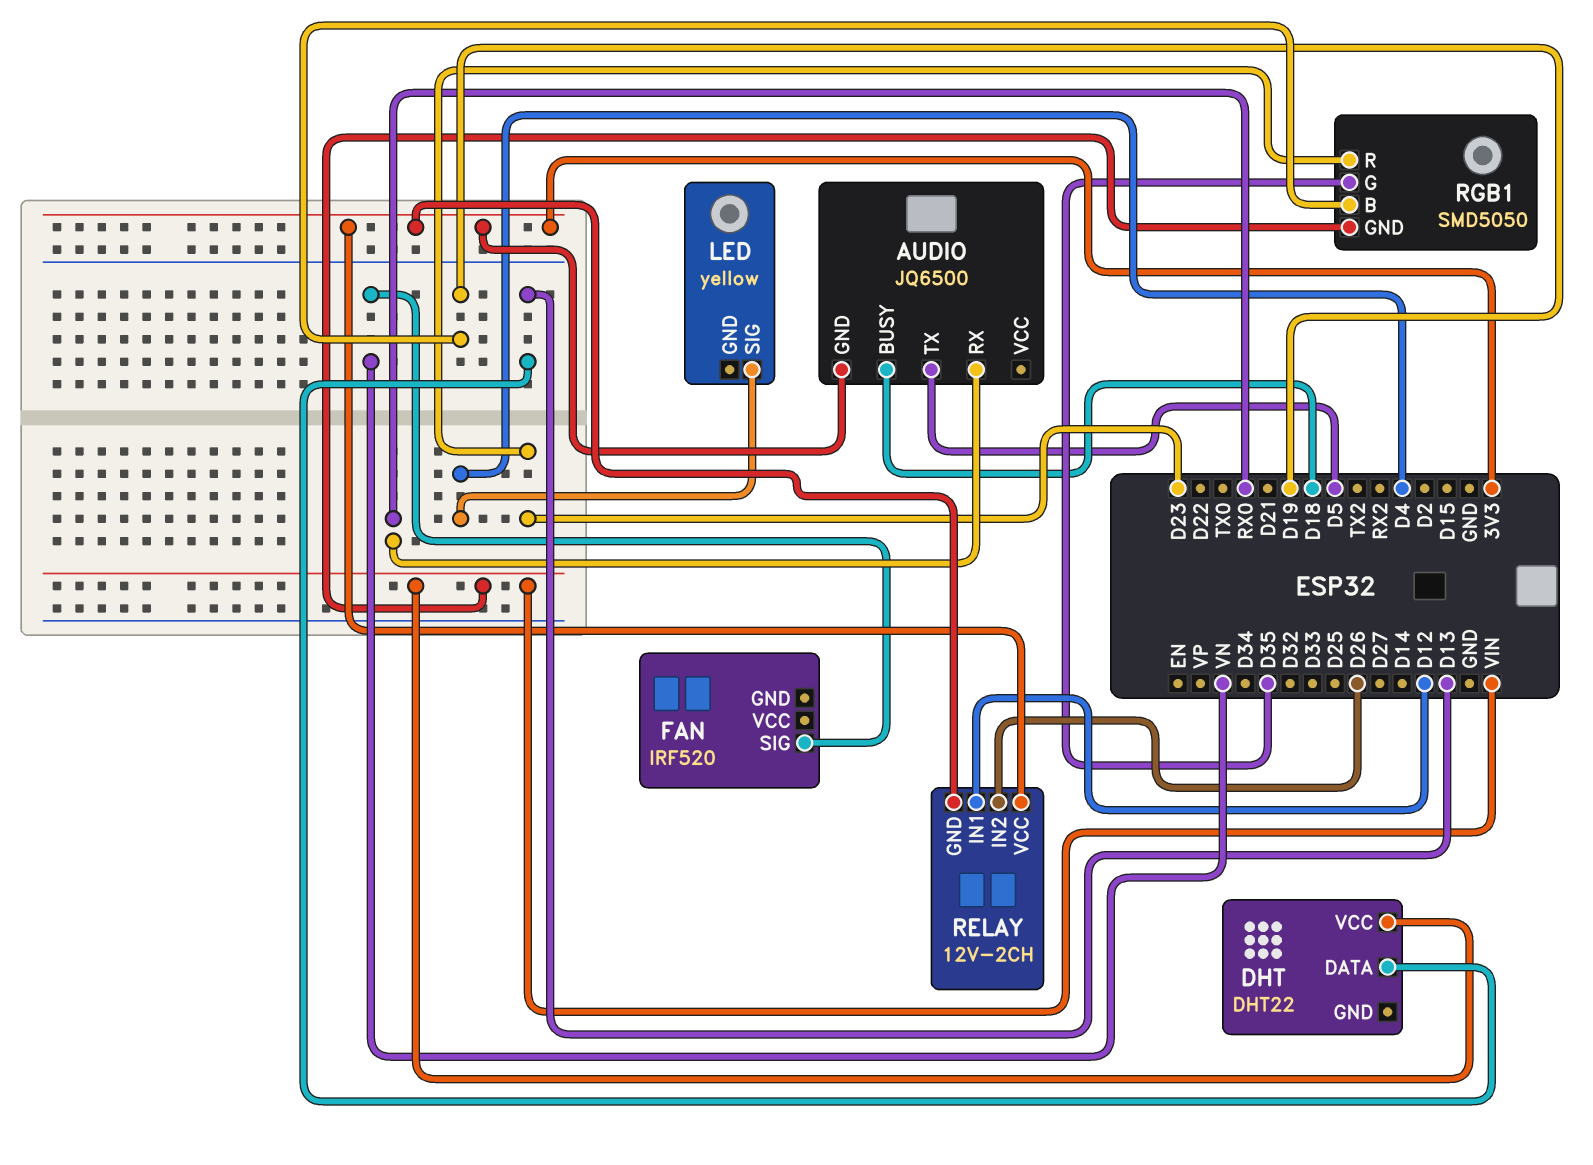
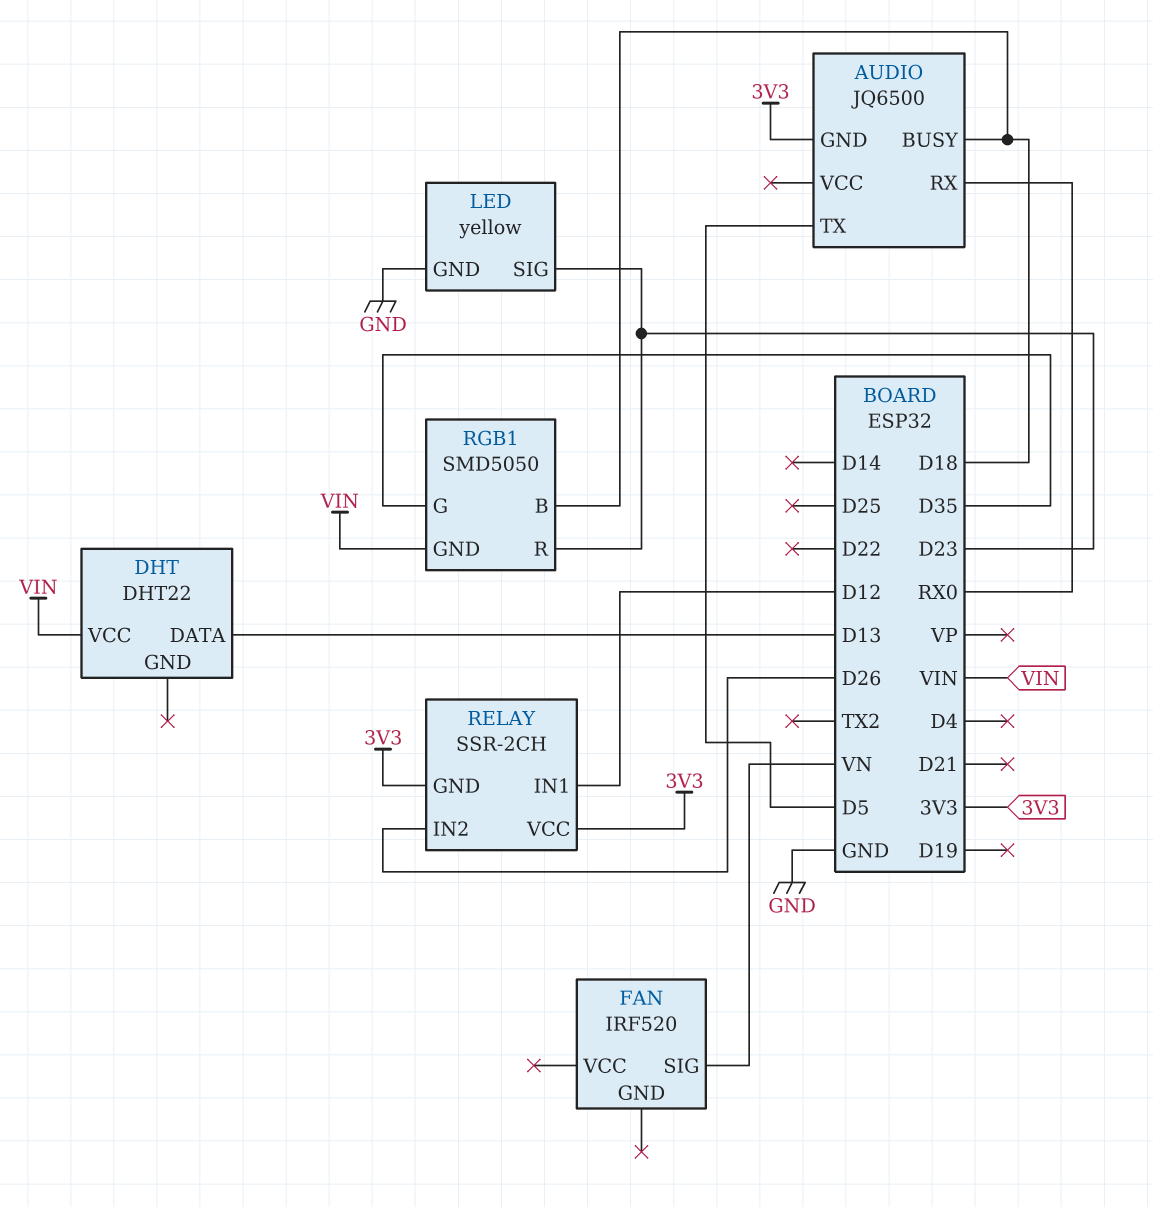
LED pin GND: none -> GND
LED pin SIG: D4 -> D23
RELAY: 12V-2CH -> SSR-2CH
RGB1 pin B: D19 -> D18

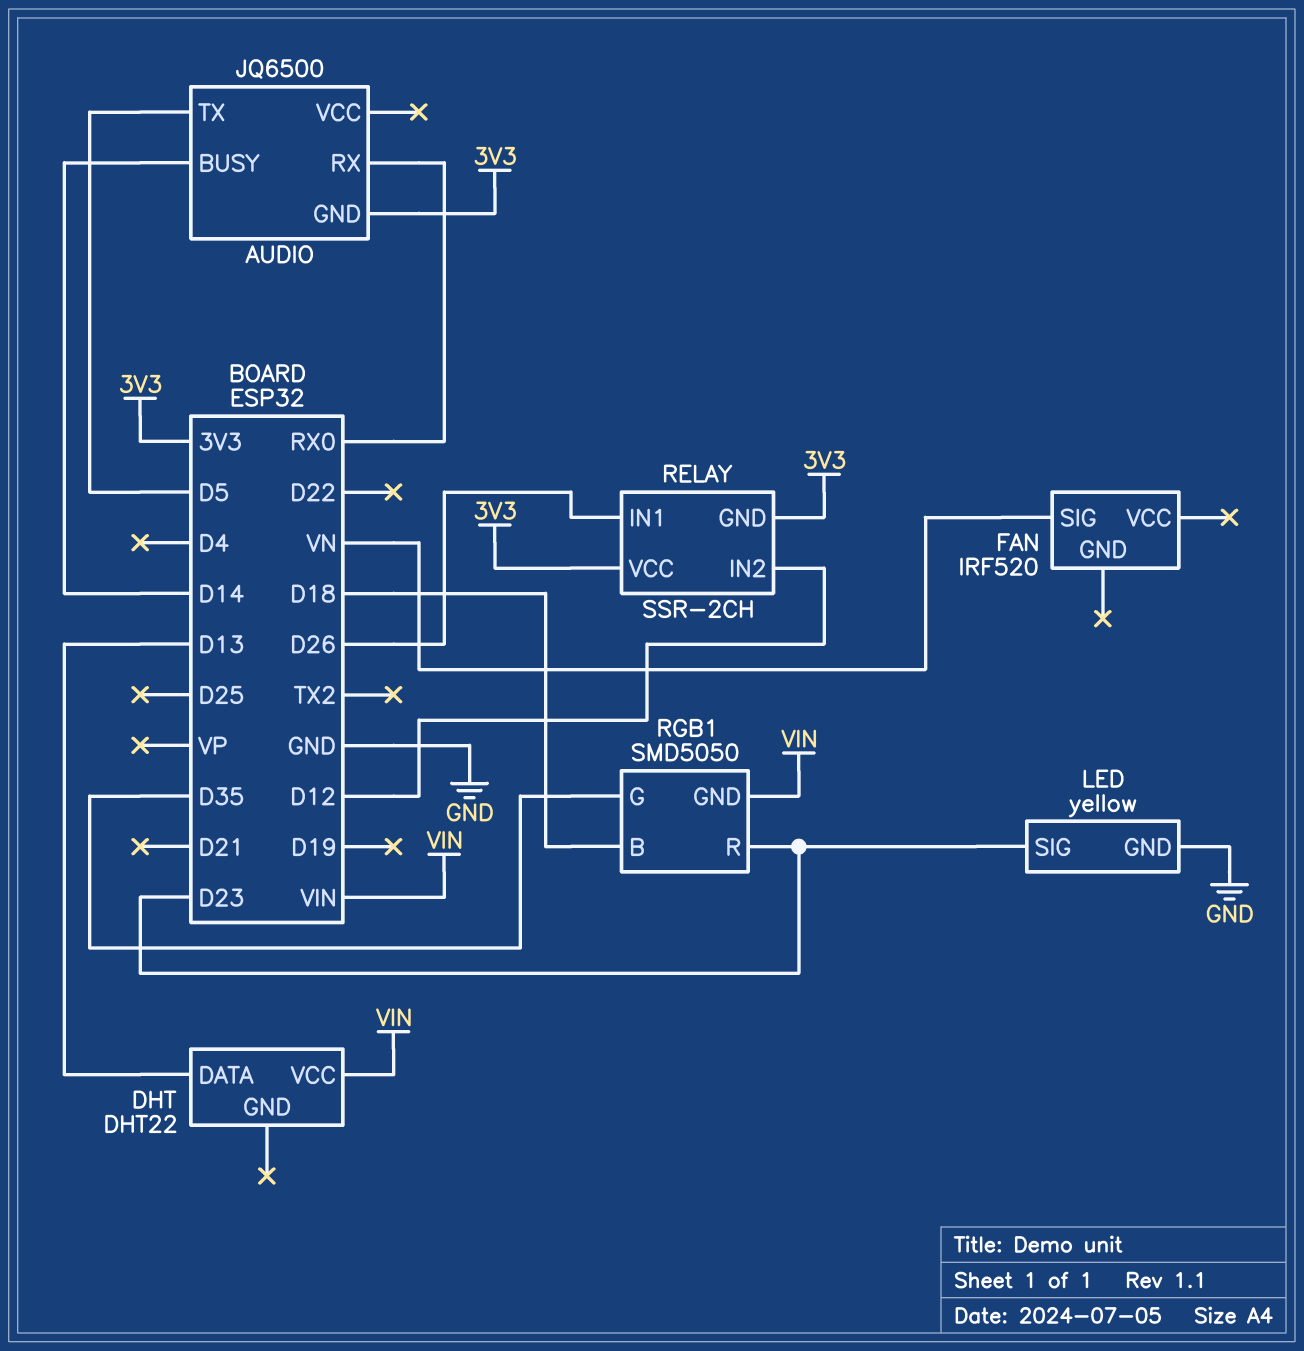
AUDIO pin BUSY: D18 -> D14
RELAY pin IN1: D12 -> D26
RELAY pin IN2: D26 -> D12

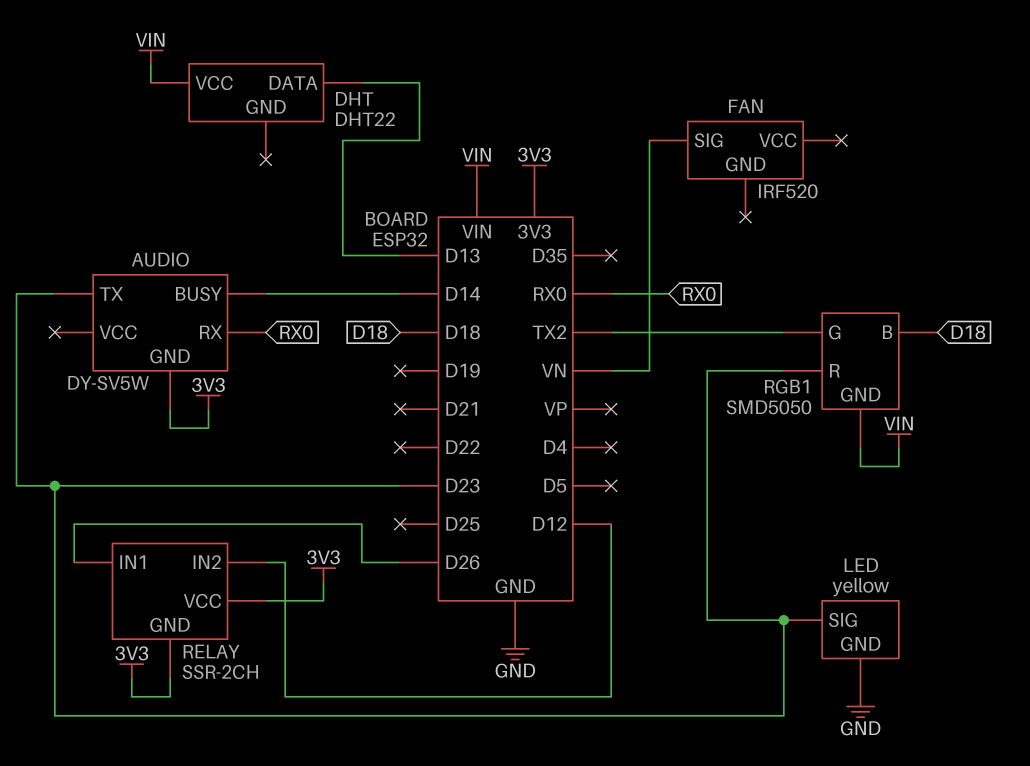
AUDIO: JQ6500 -> DY-SV5W
AUDIO pin TX: D5 -> D23
RGB1 pin G: D35 -> TX2

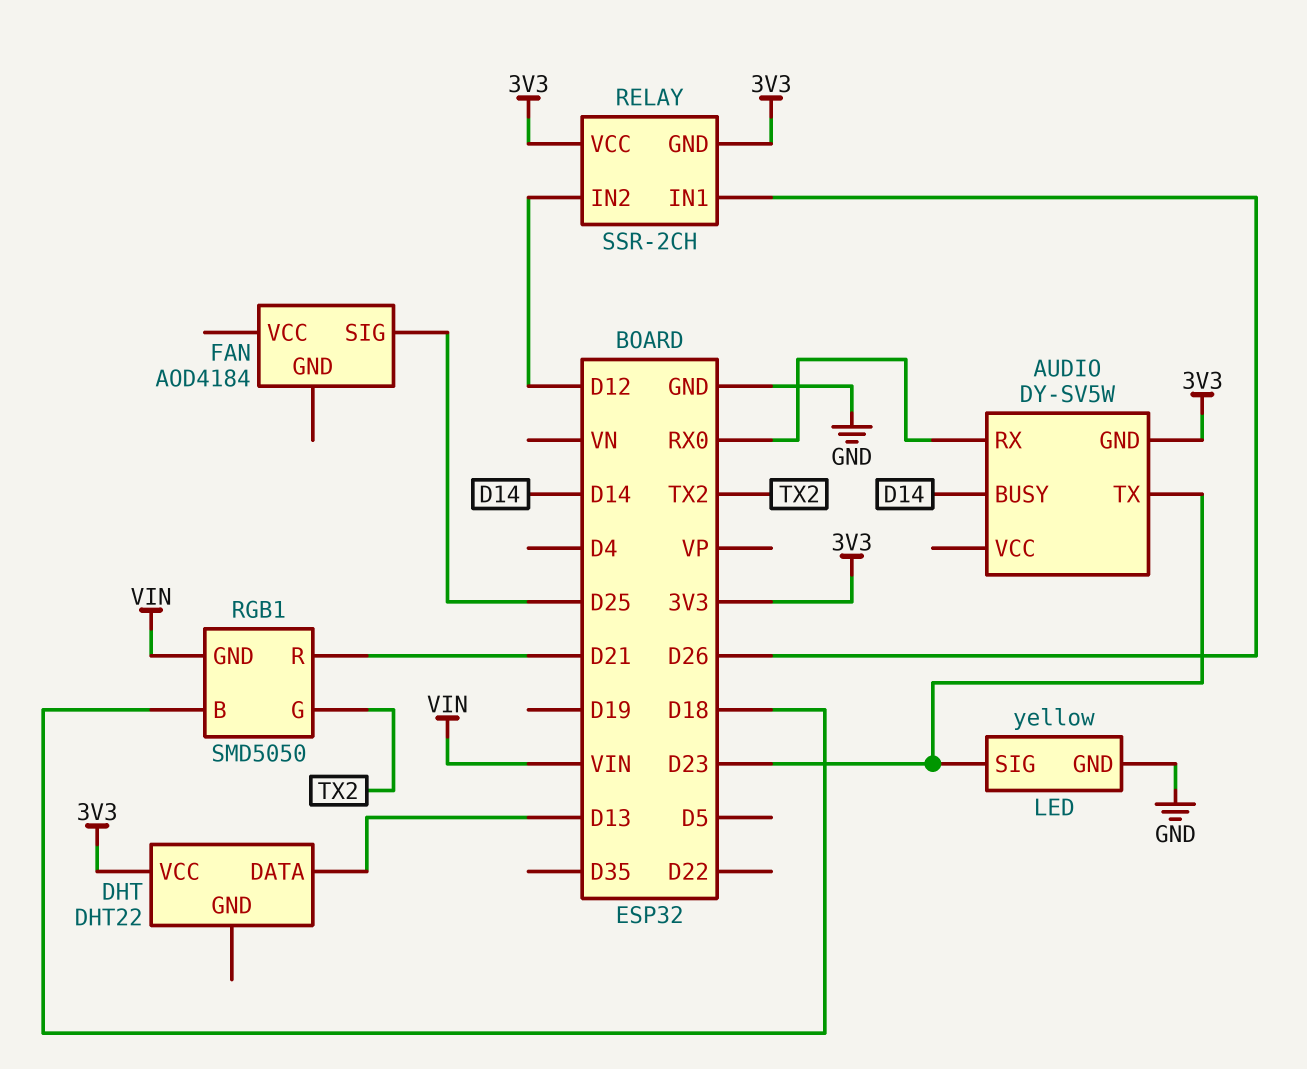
DHT pin VCC: VIN -> 3V3
FAN: IRF520 -> AOD4184
FAN pin SIG: VN -> D25
RGB1 pin R: D23 -> D21

